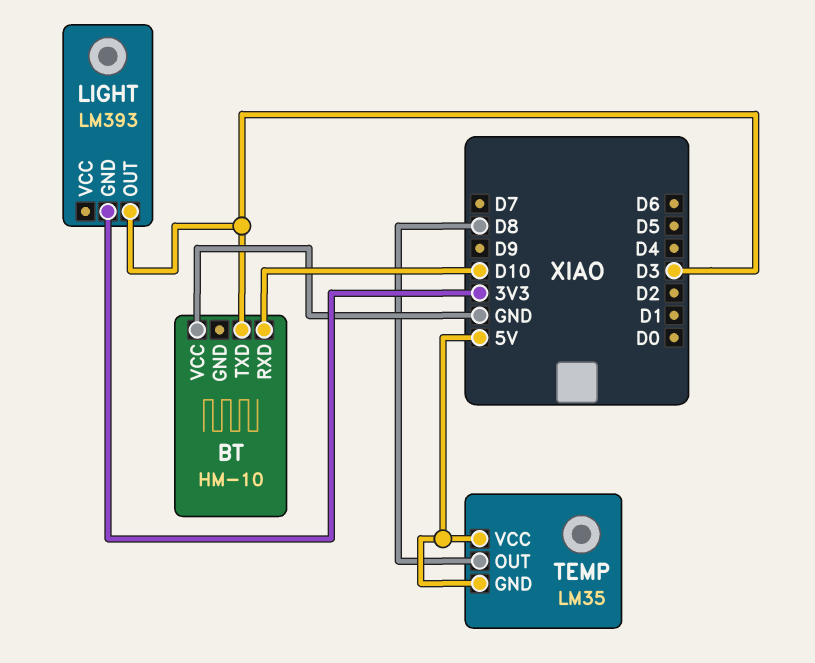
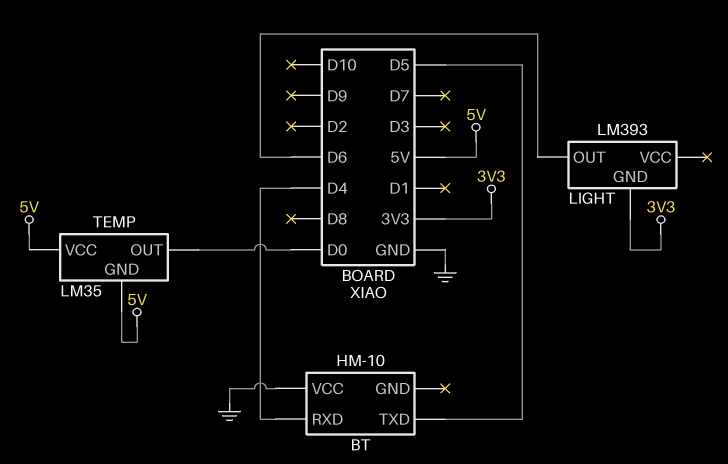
BT pin RXD: D10 -> D4
BT pin TXD: D3 -> D5
LIGHT pin OUT: D3 -> D6
TEMP pin OUT: D8 -> D0

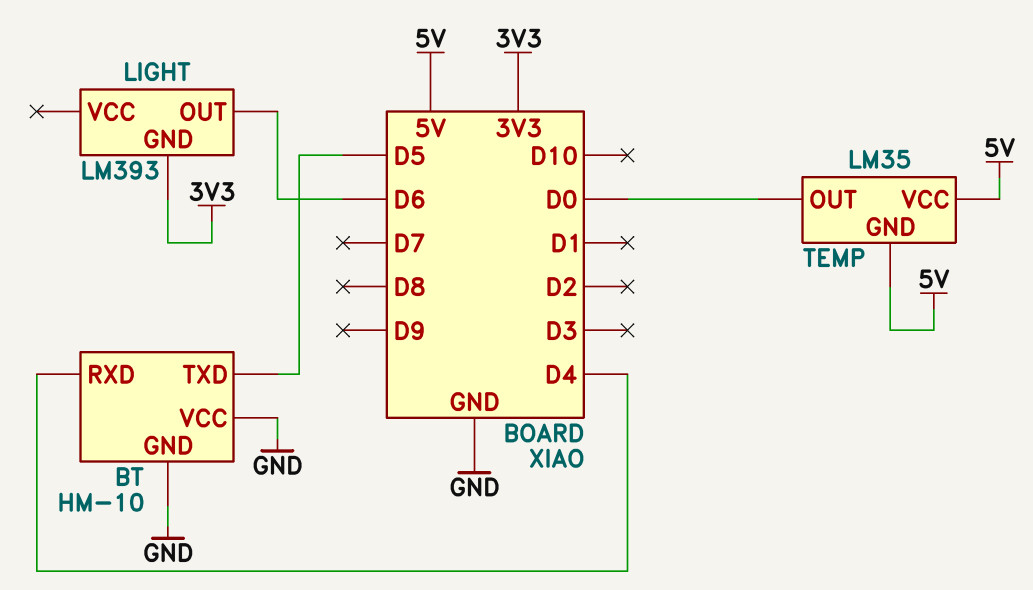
BT pin GND: none -> GND

